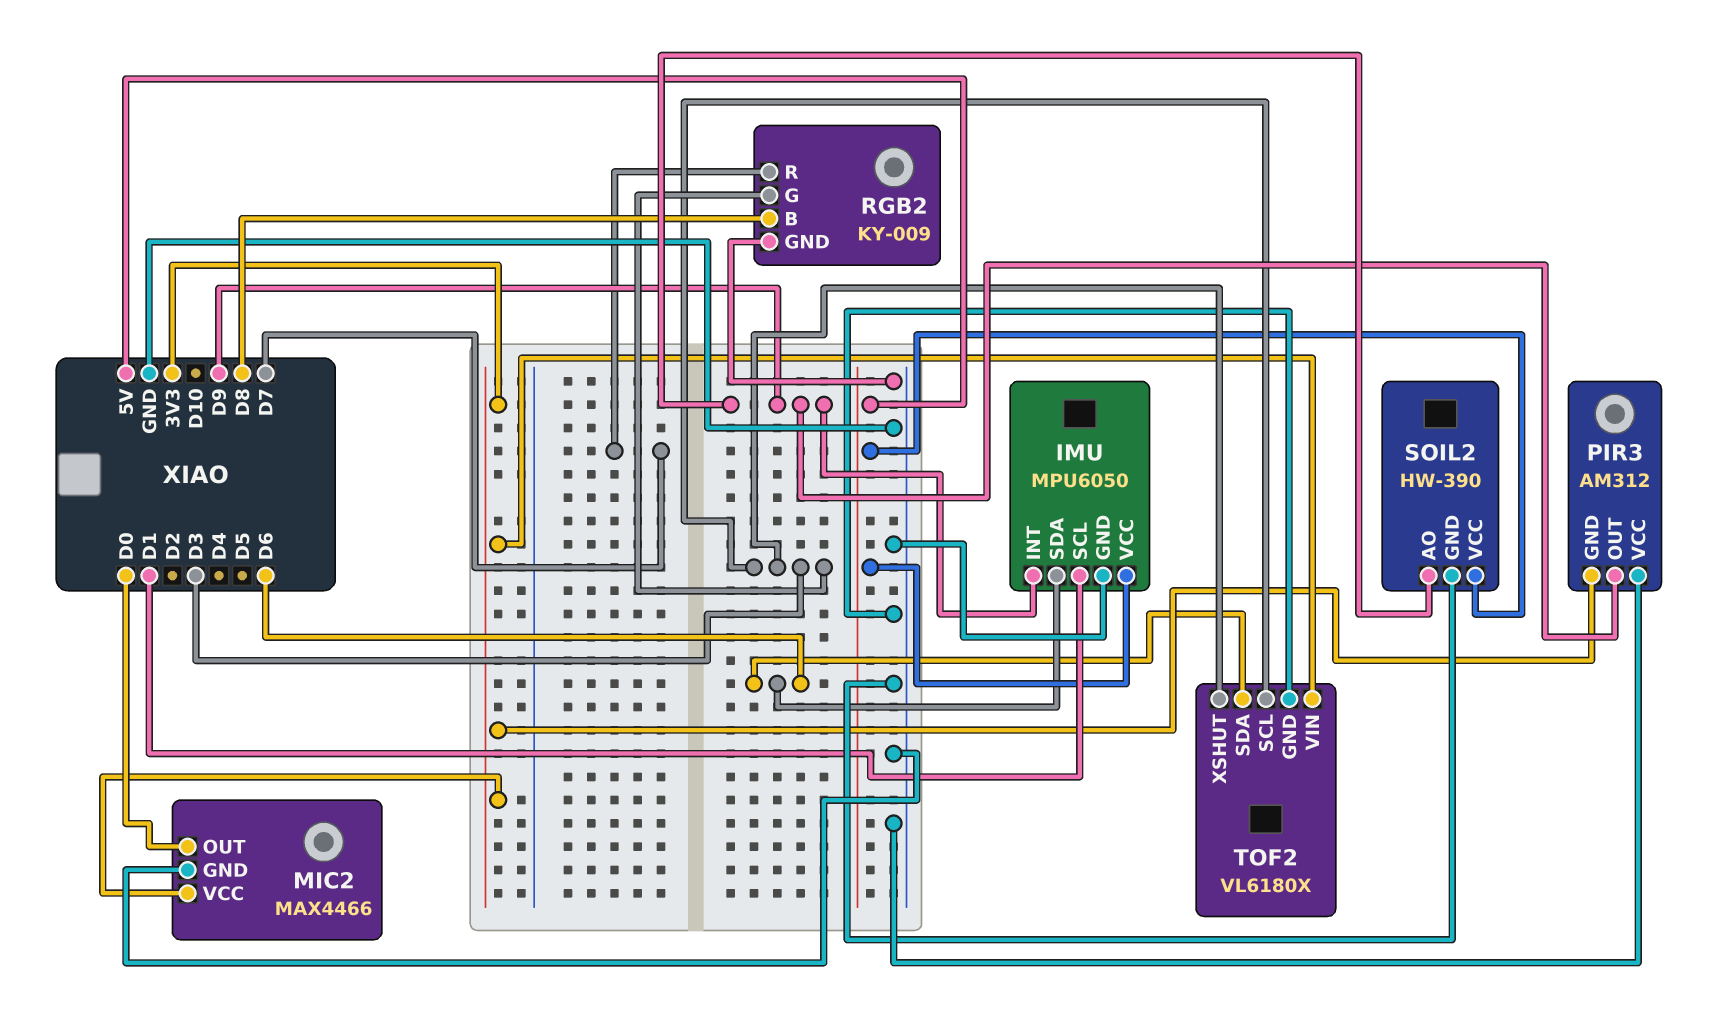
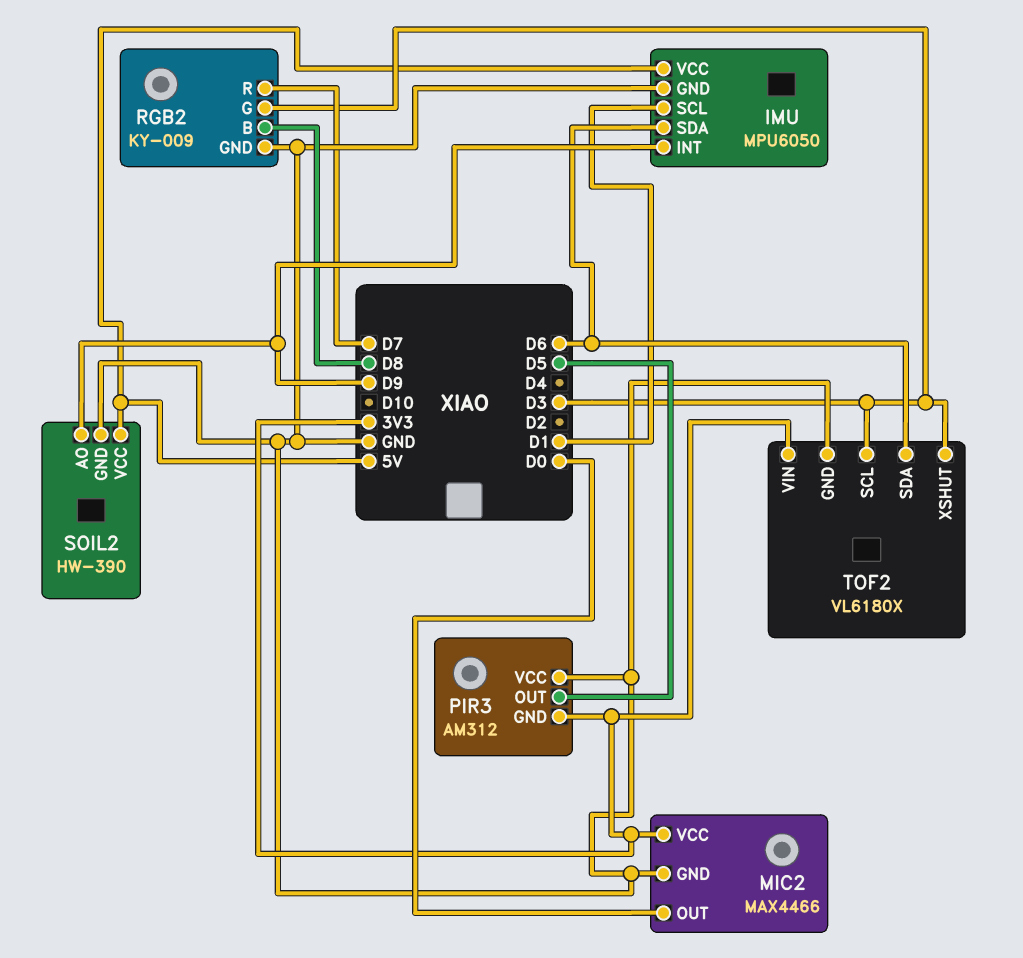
PIR3 pin OUT: D9 -> D5

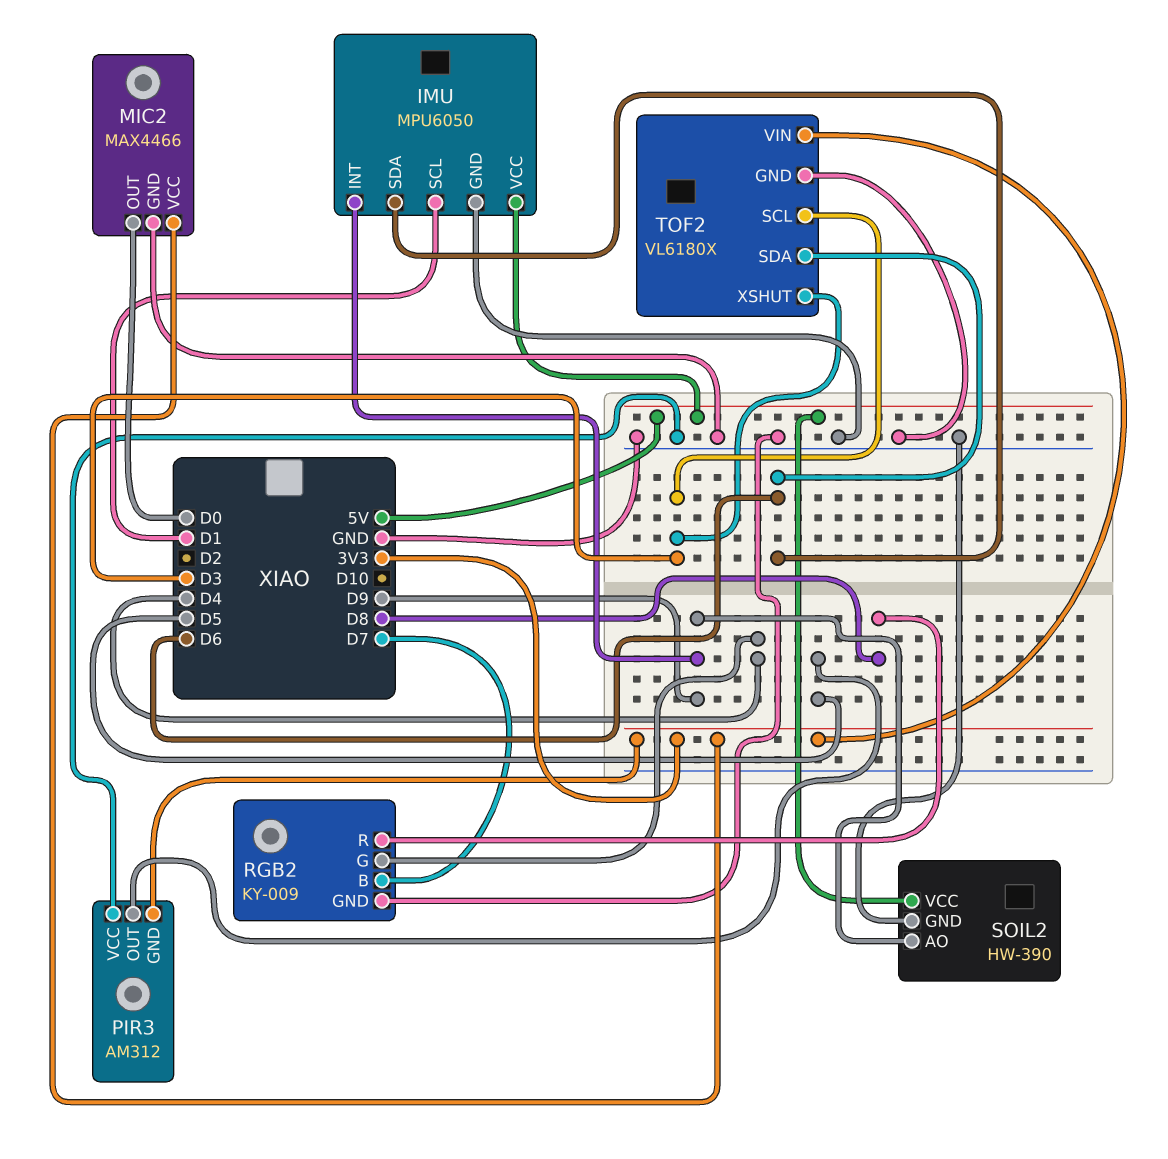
RGB2 pin B: D8 -> D7
RGB2 pin G: D3 -> D4
RGB2 pin R: D7 -> D8

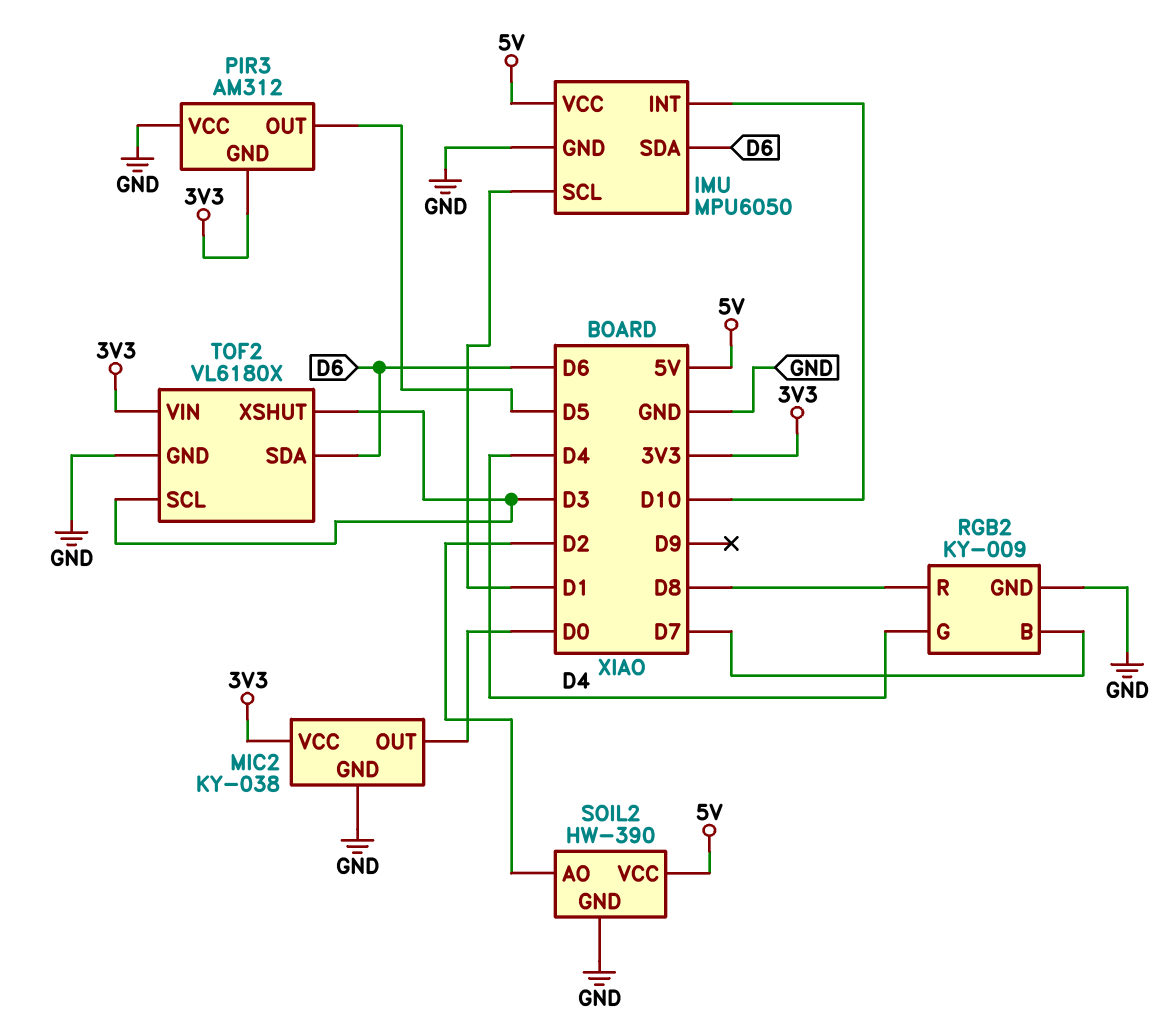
IMU pin INT: D9 -> D10
MIC2: MAX4466 -> KY-038
SOIL2 pin AO: D9 -> D2

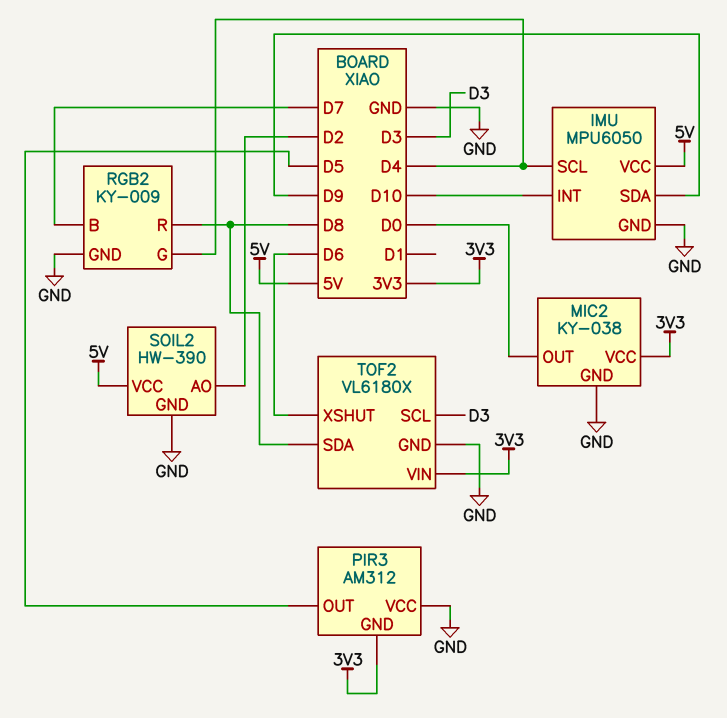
IMU pin SCL: D1 -> D4
IMU pin SDA: D6 -> D9
TOF2 pin SDA: D6 -> D8
TOF2 pin XSHUT: D3 -> D6

